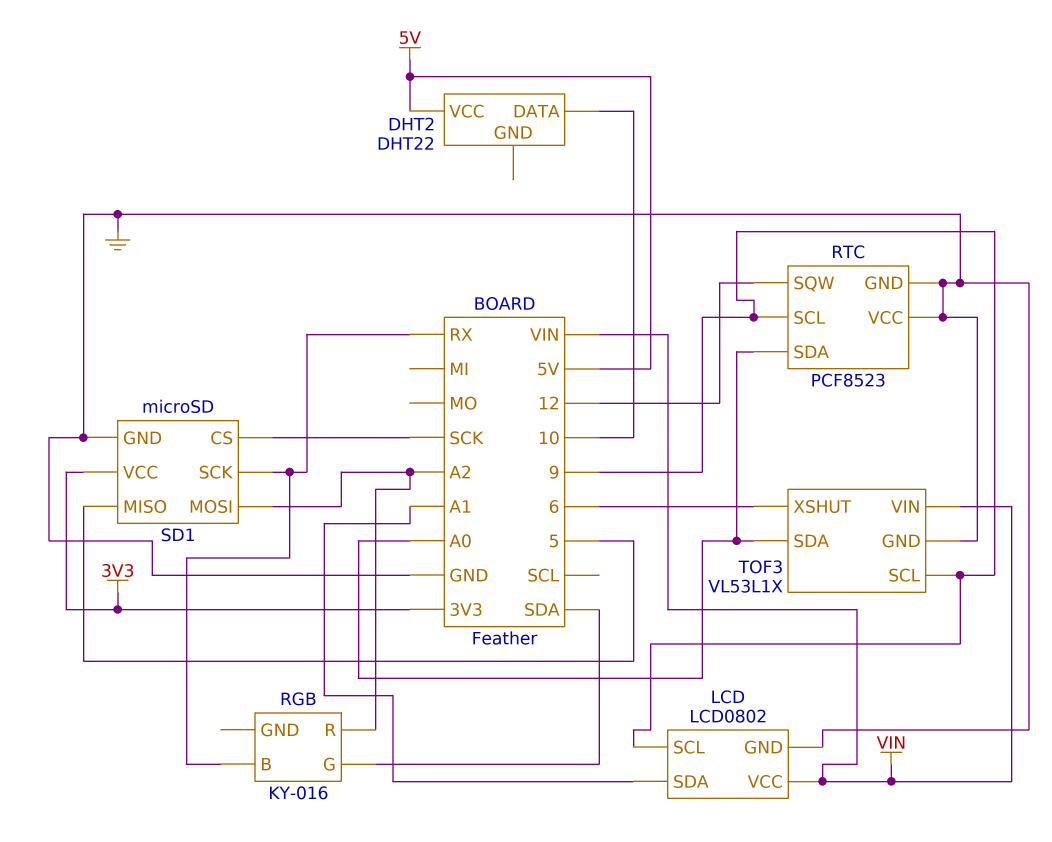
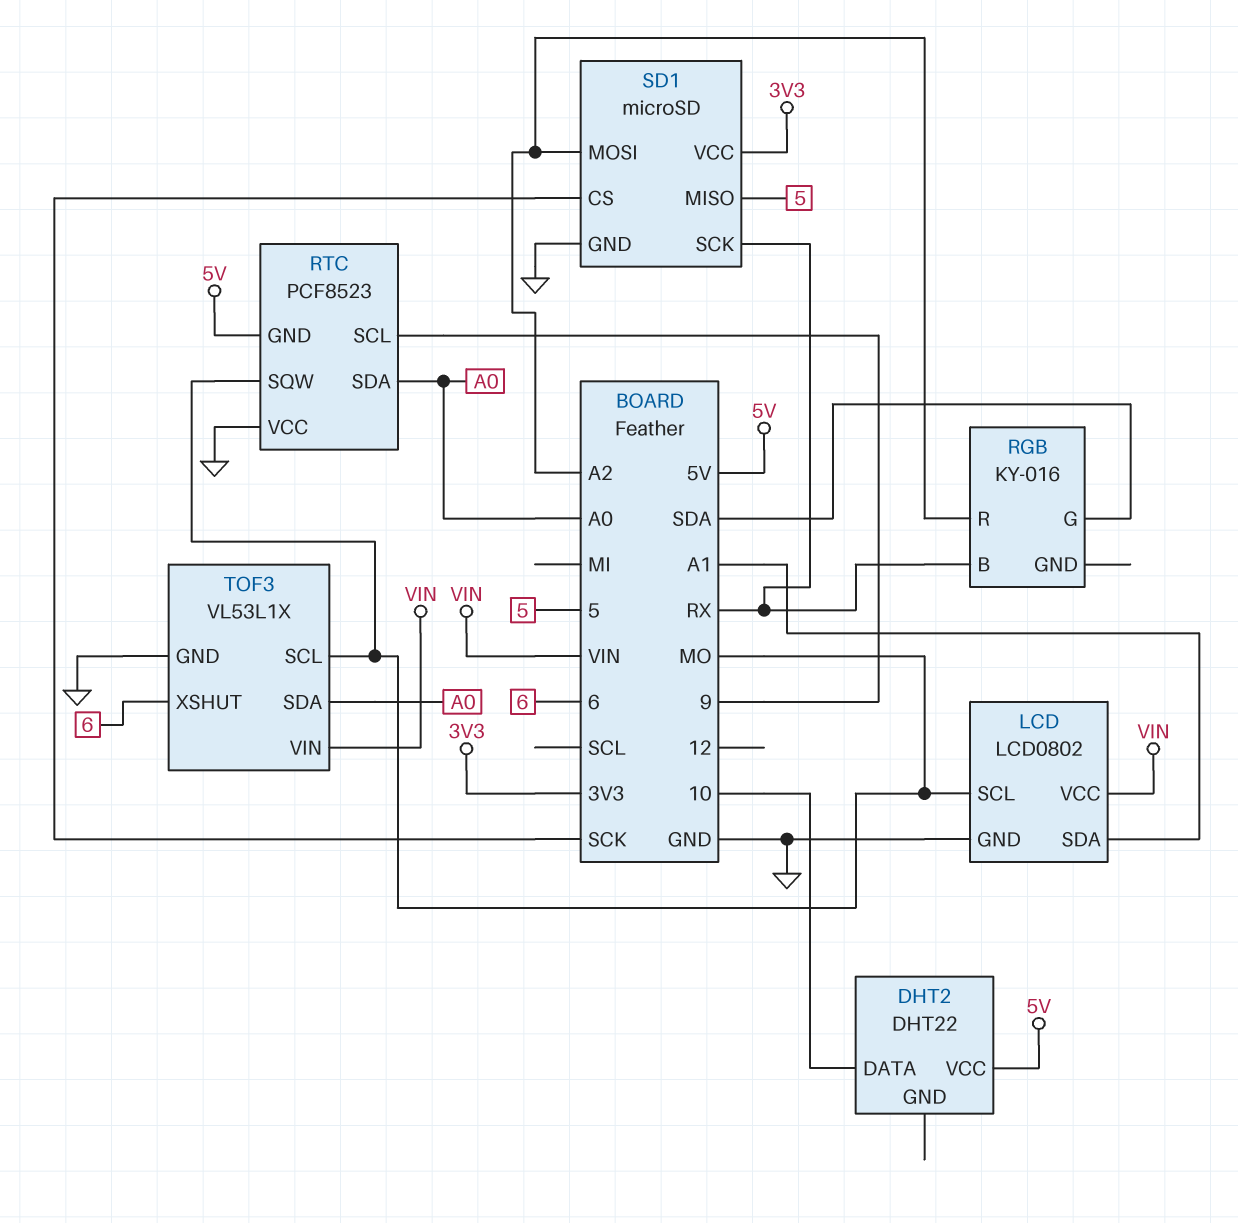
LCD pin SCL: 9 -> MO
RTC pin GND: GND -> 5V
RTC pin SQW: 12 -> MO
TOF3 pin SCL: 9 -> MO

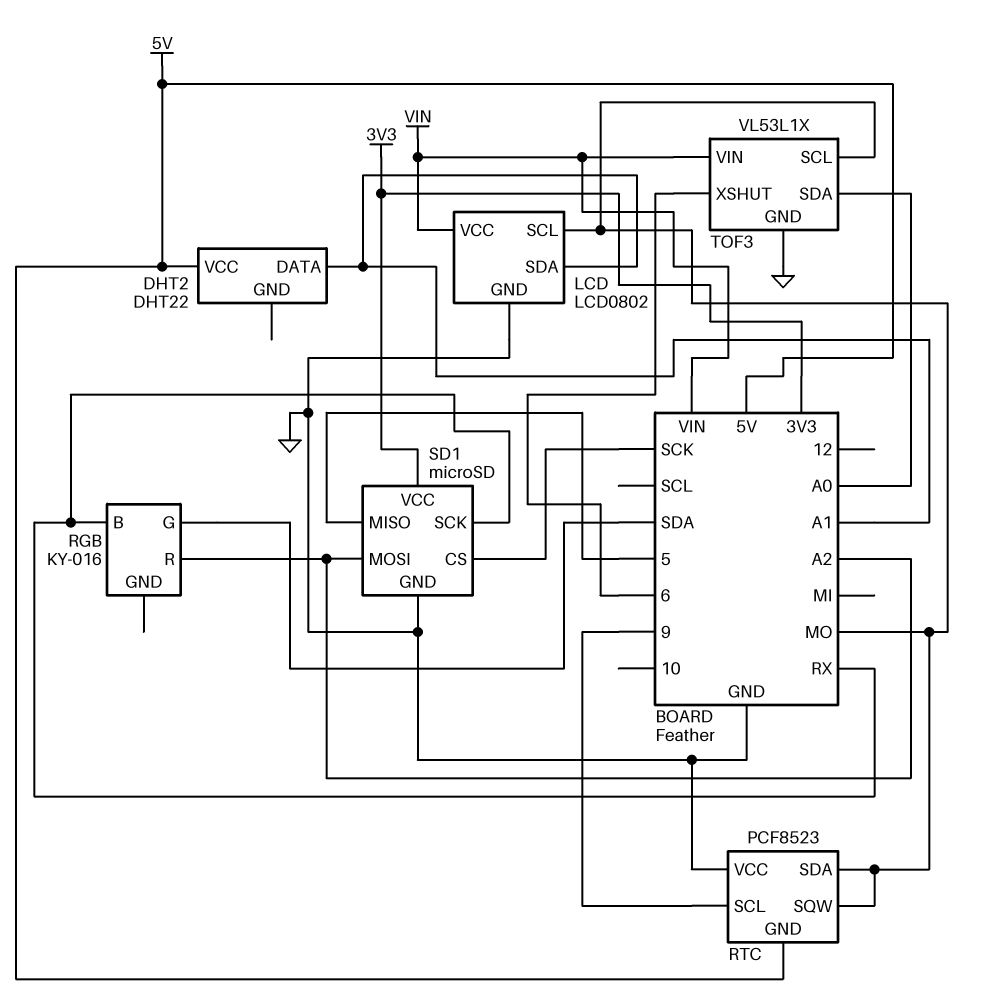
DHT2 pin DATA: 10 -> A1
RTC pin SDA: A0 -> MO

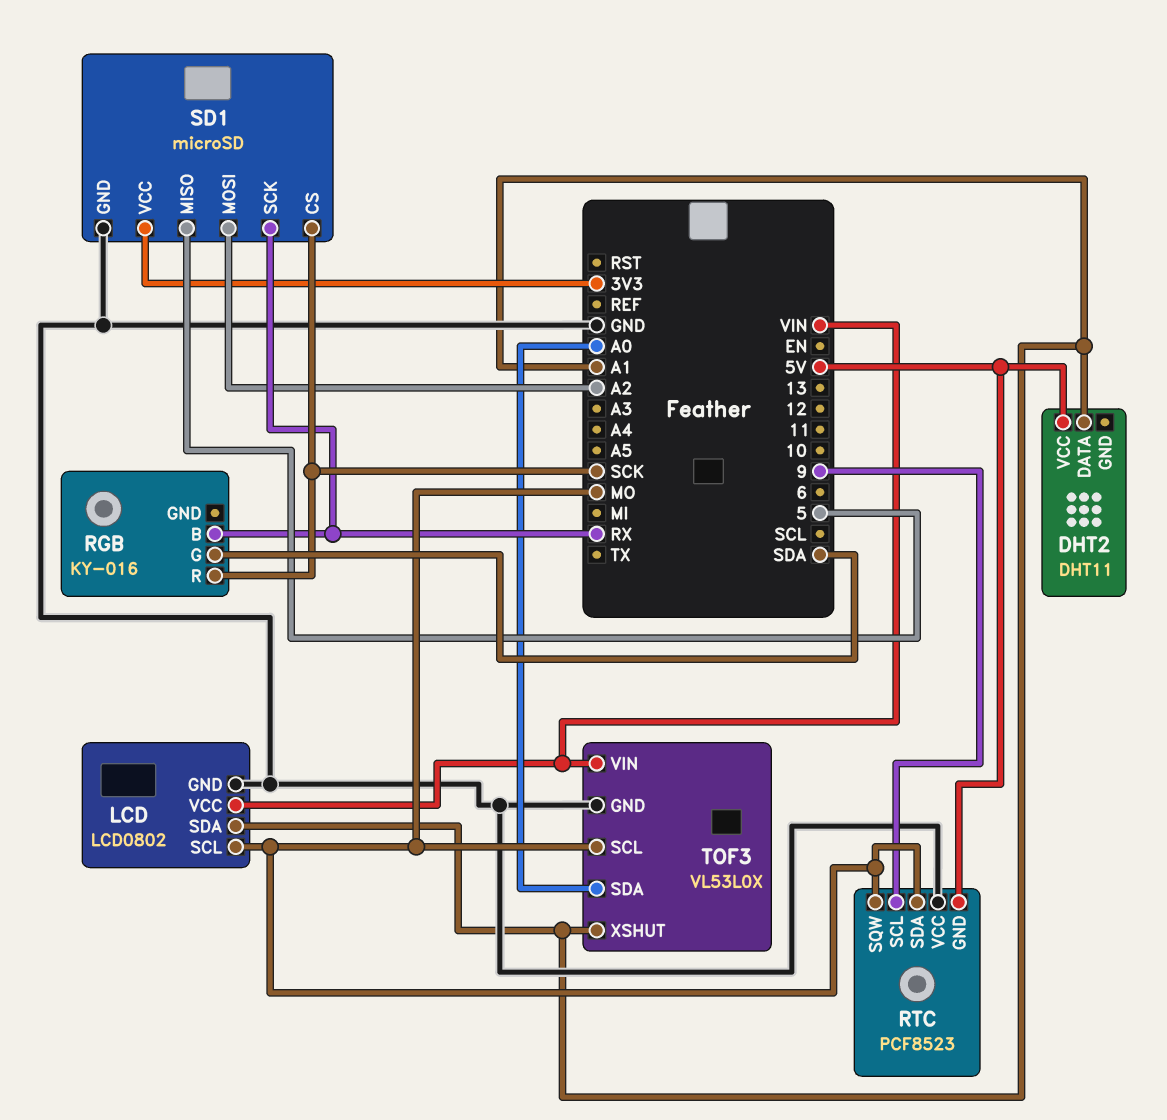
DHT2: DHT22 -> DHT11
RGB pin R: A2 -> SCK
TOF3: VL53L1X -> VL53L0X
TOF3 pin XSHUT: 6 -> A1

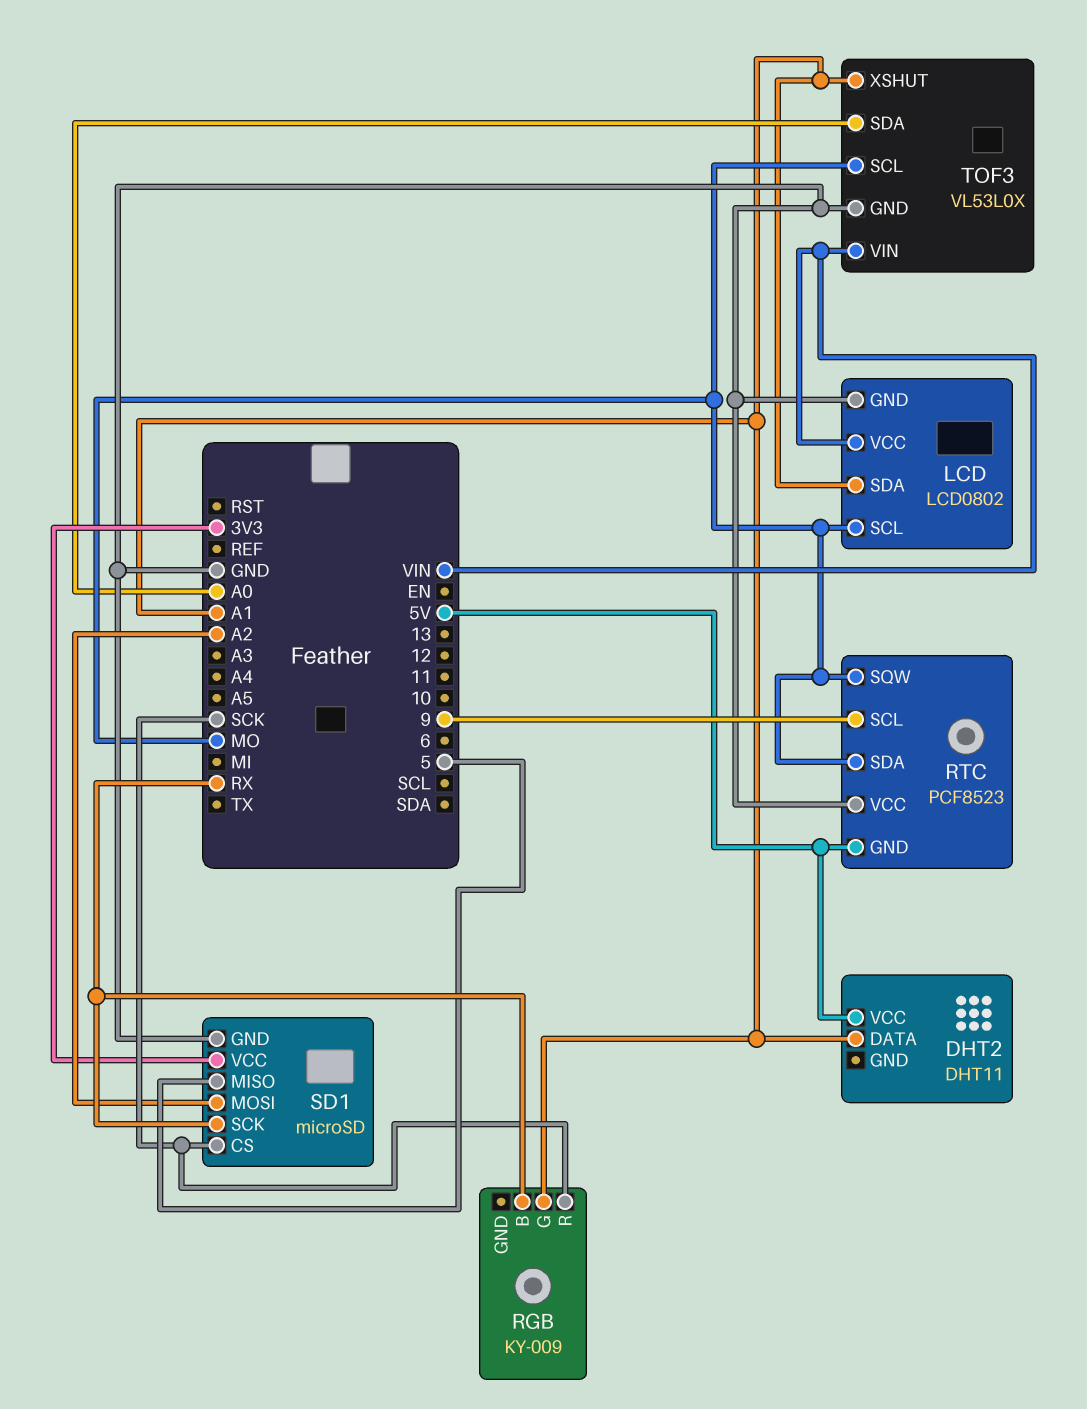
RGB: KY-016 -> KY-009
RGB pin G: SDA -> A1

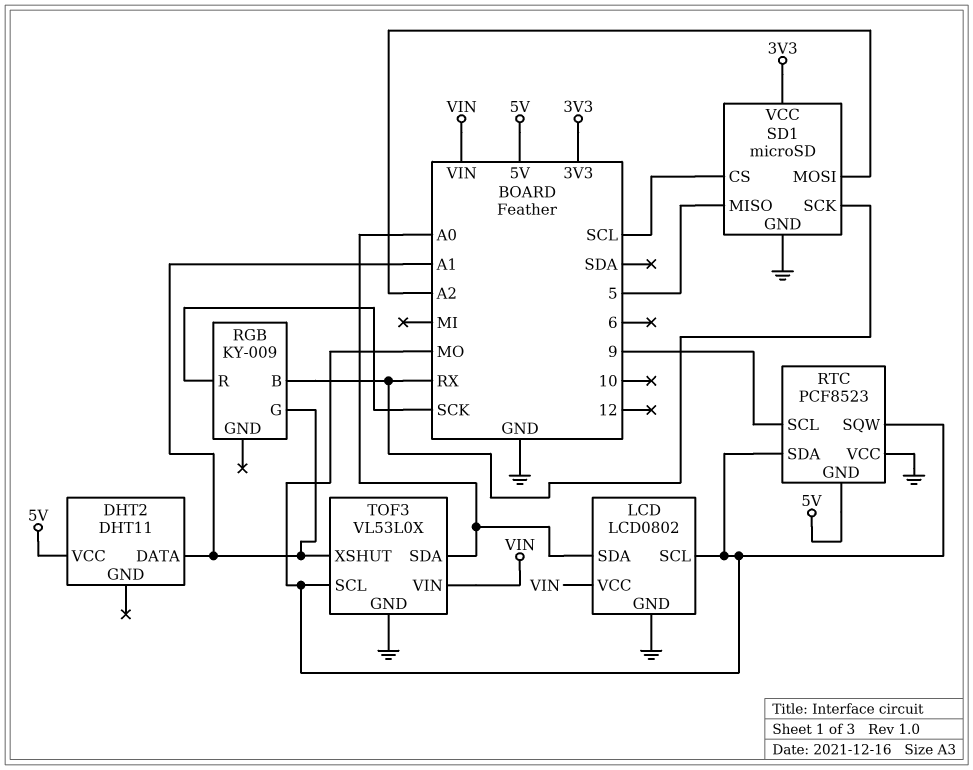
LCD pin SDA: A1 -> A0
SD1 pin CS: SCK -> SCL

